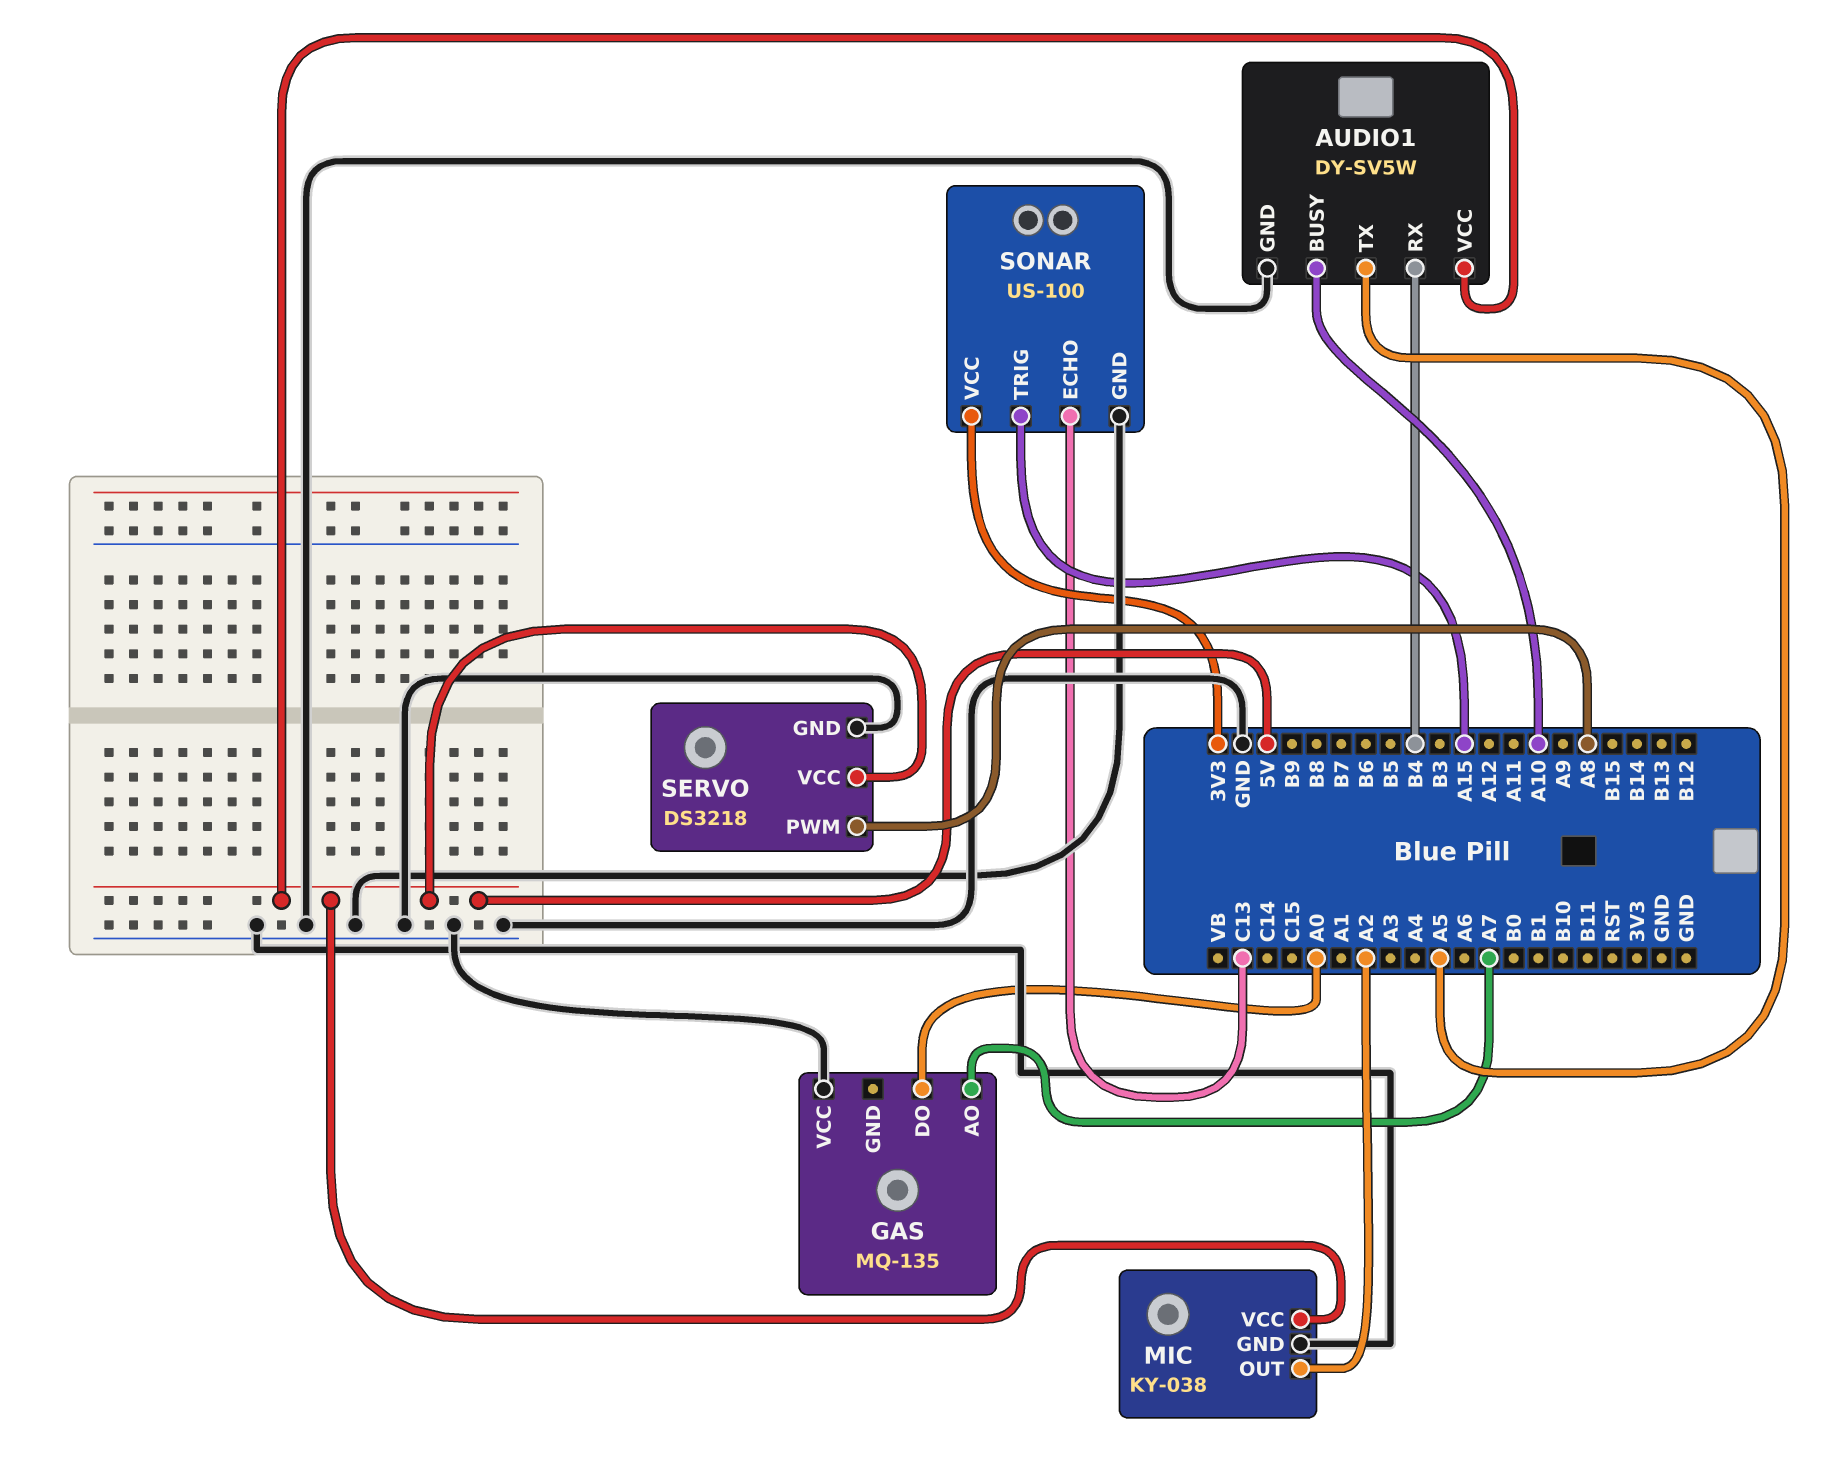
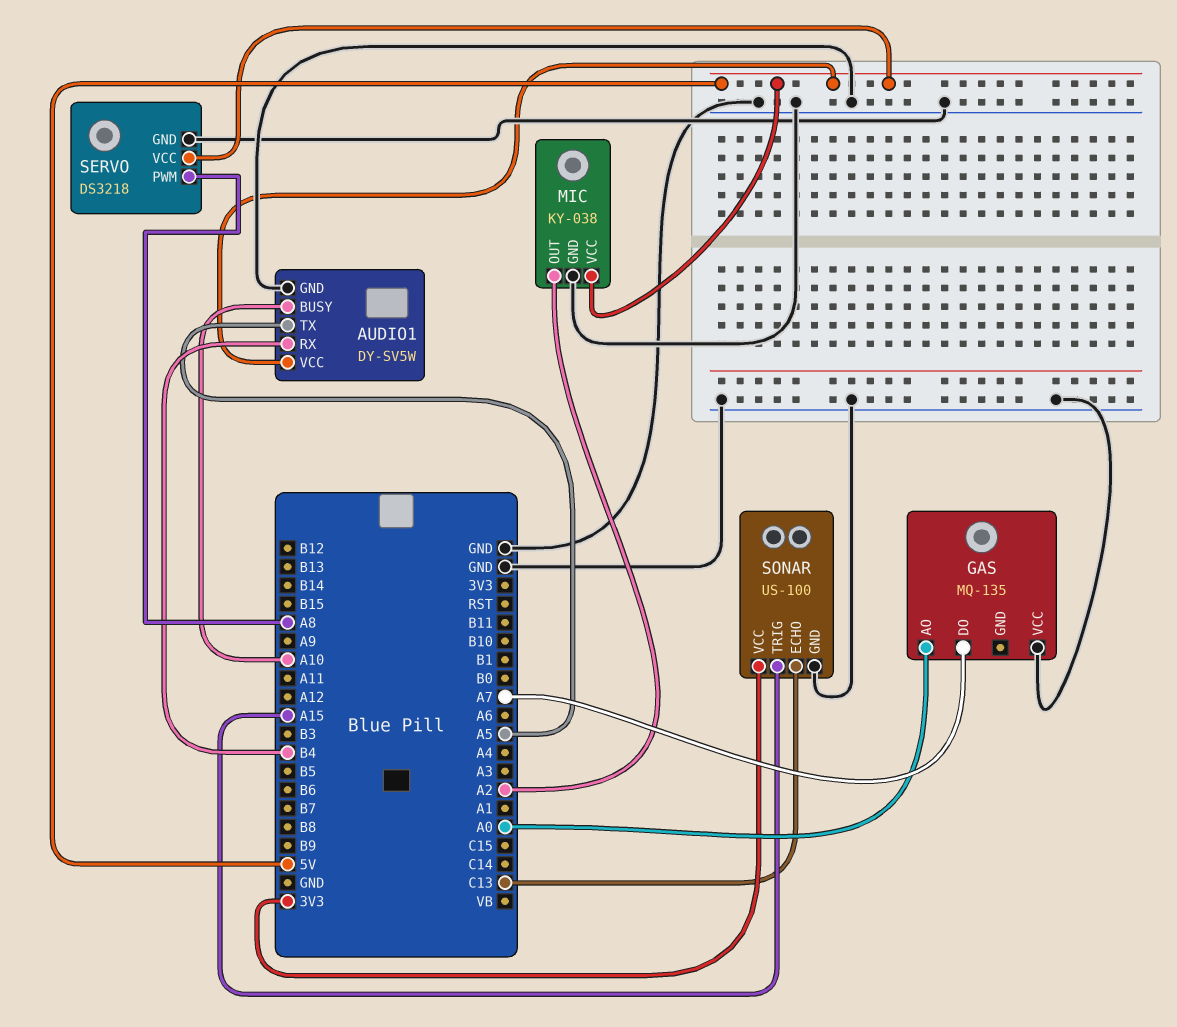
GAS pin AO: A7 -> A0
GAS pin DO: A0 -> A7

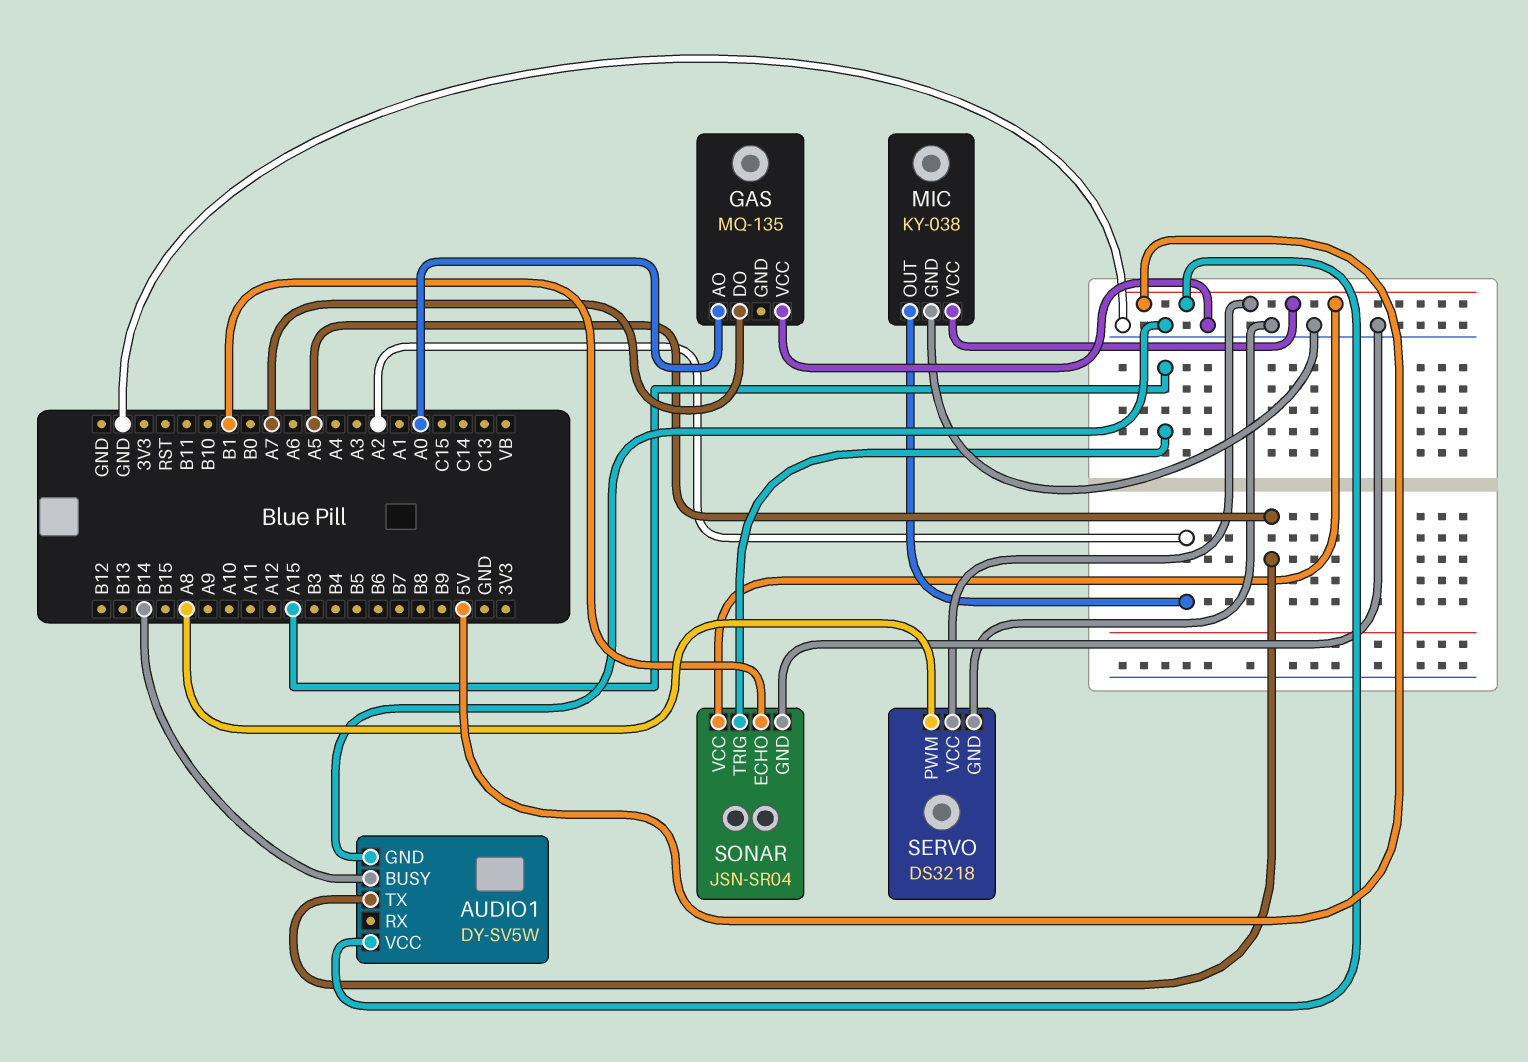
AUDIO1 pin BUSY: A10 -> B14
AUDIO1 pin RX: B4 -> none
SONAR: US-100 -> JSN-SR04
SONAR pin ECHO: C13 -> B1
SONAR pin VCC: 3V3 -> 5V

